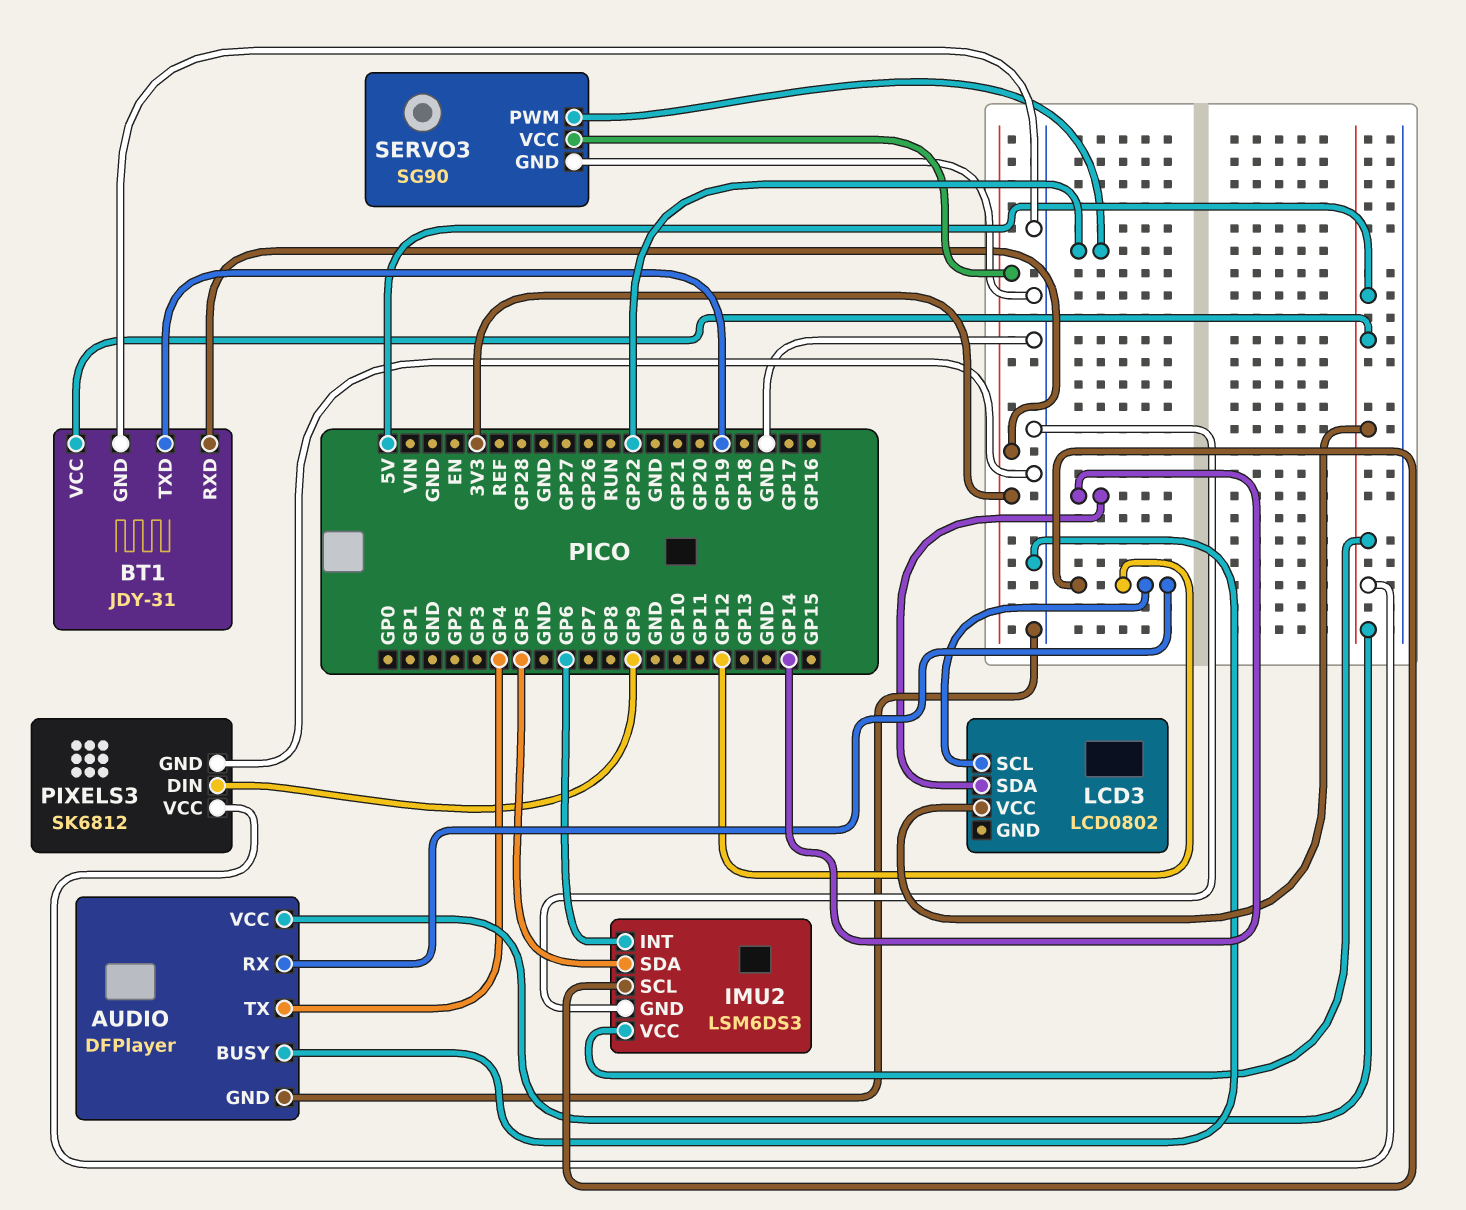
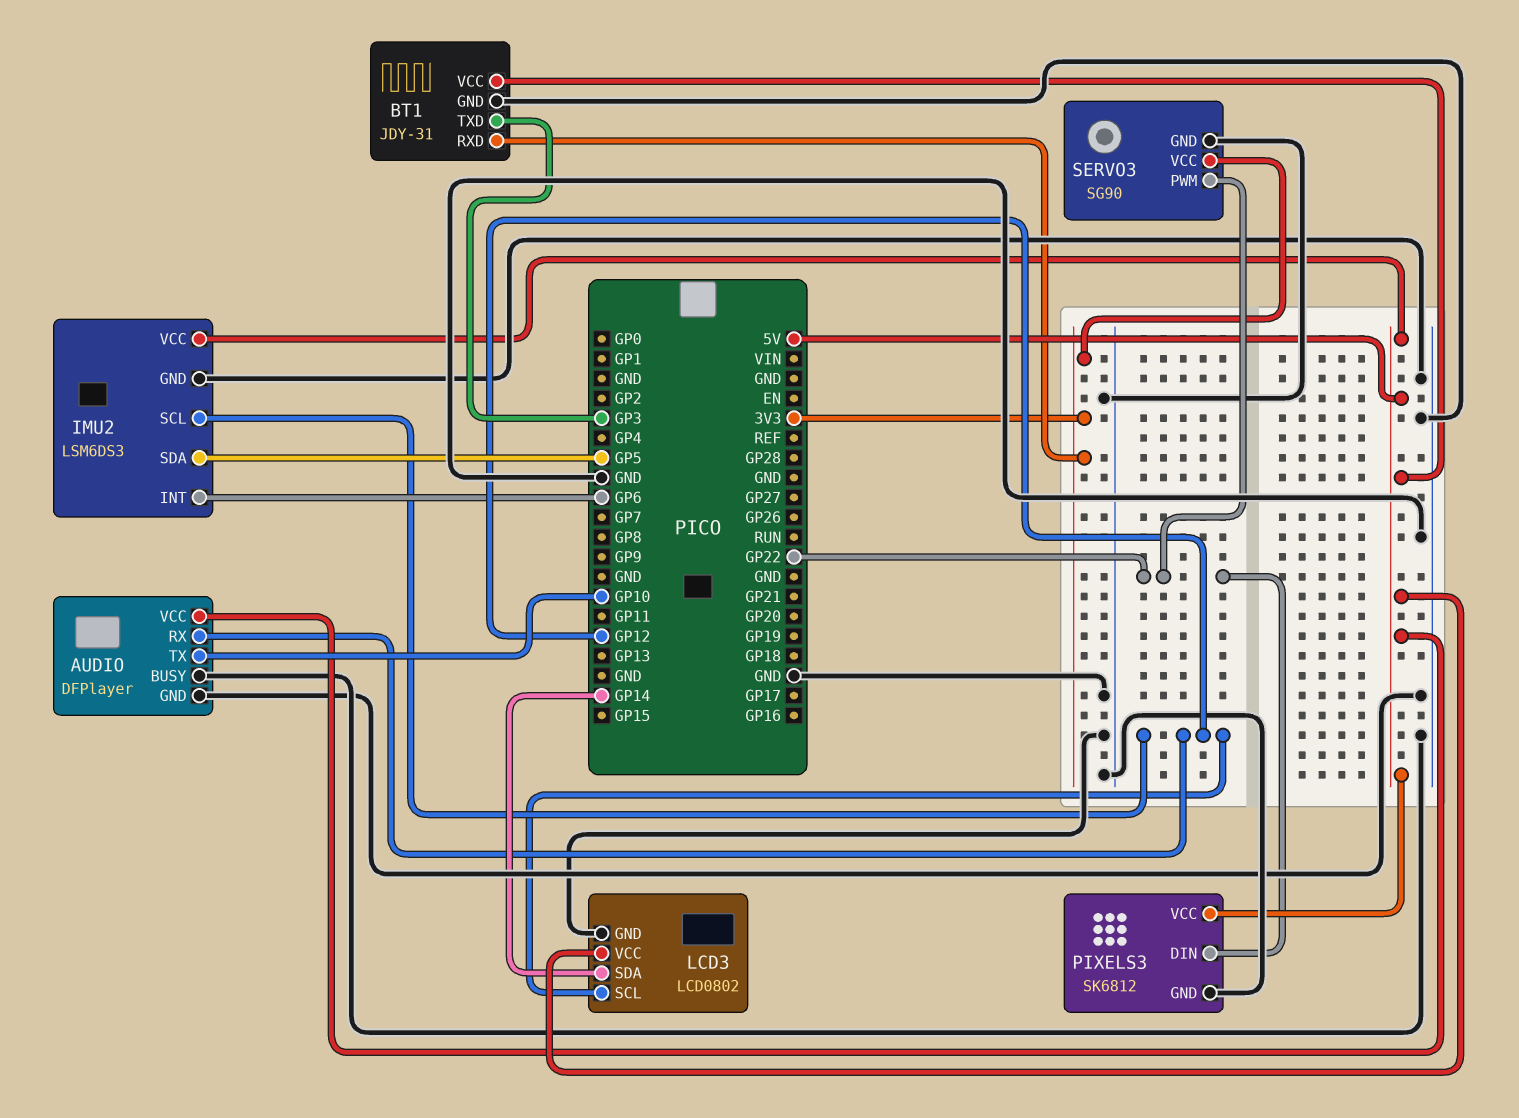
AUDIO pin TX: GP4 -> GP10
BT1 pin TXD: GP19 -> GP3
LCD3 pin GND: none -> GND
PIXELS3 pin DIN: GP9 -> GP22

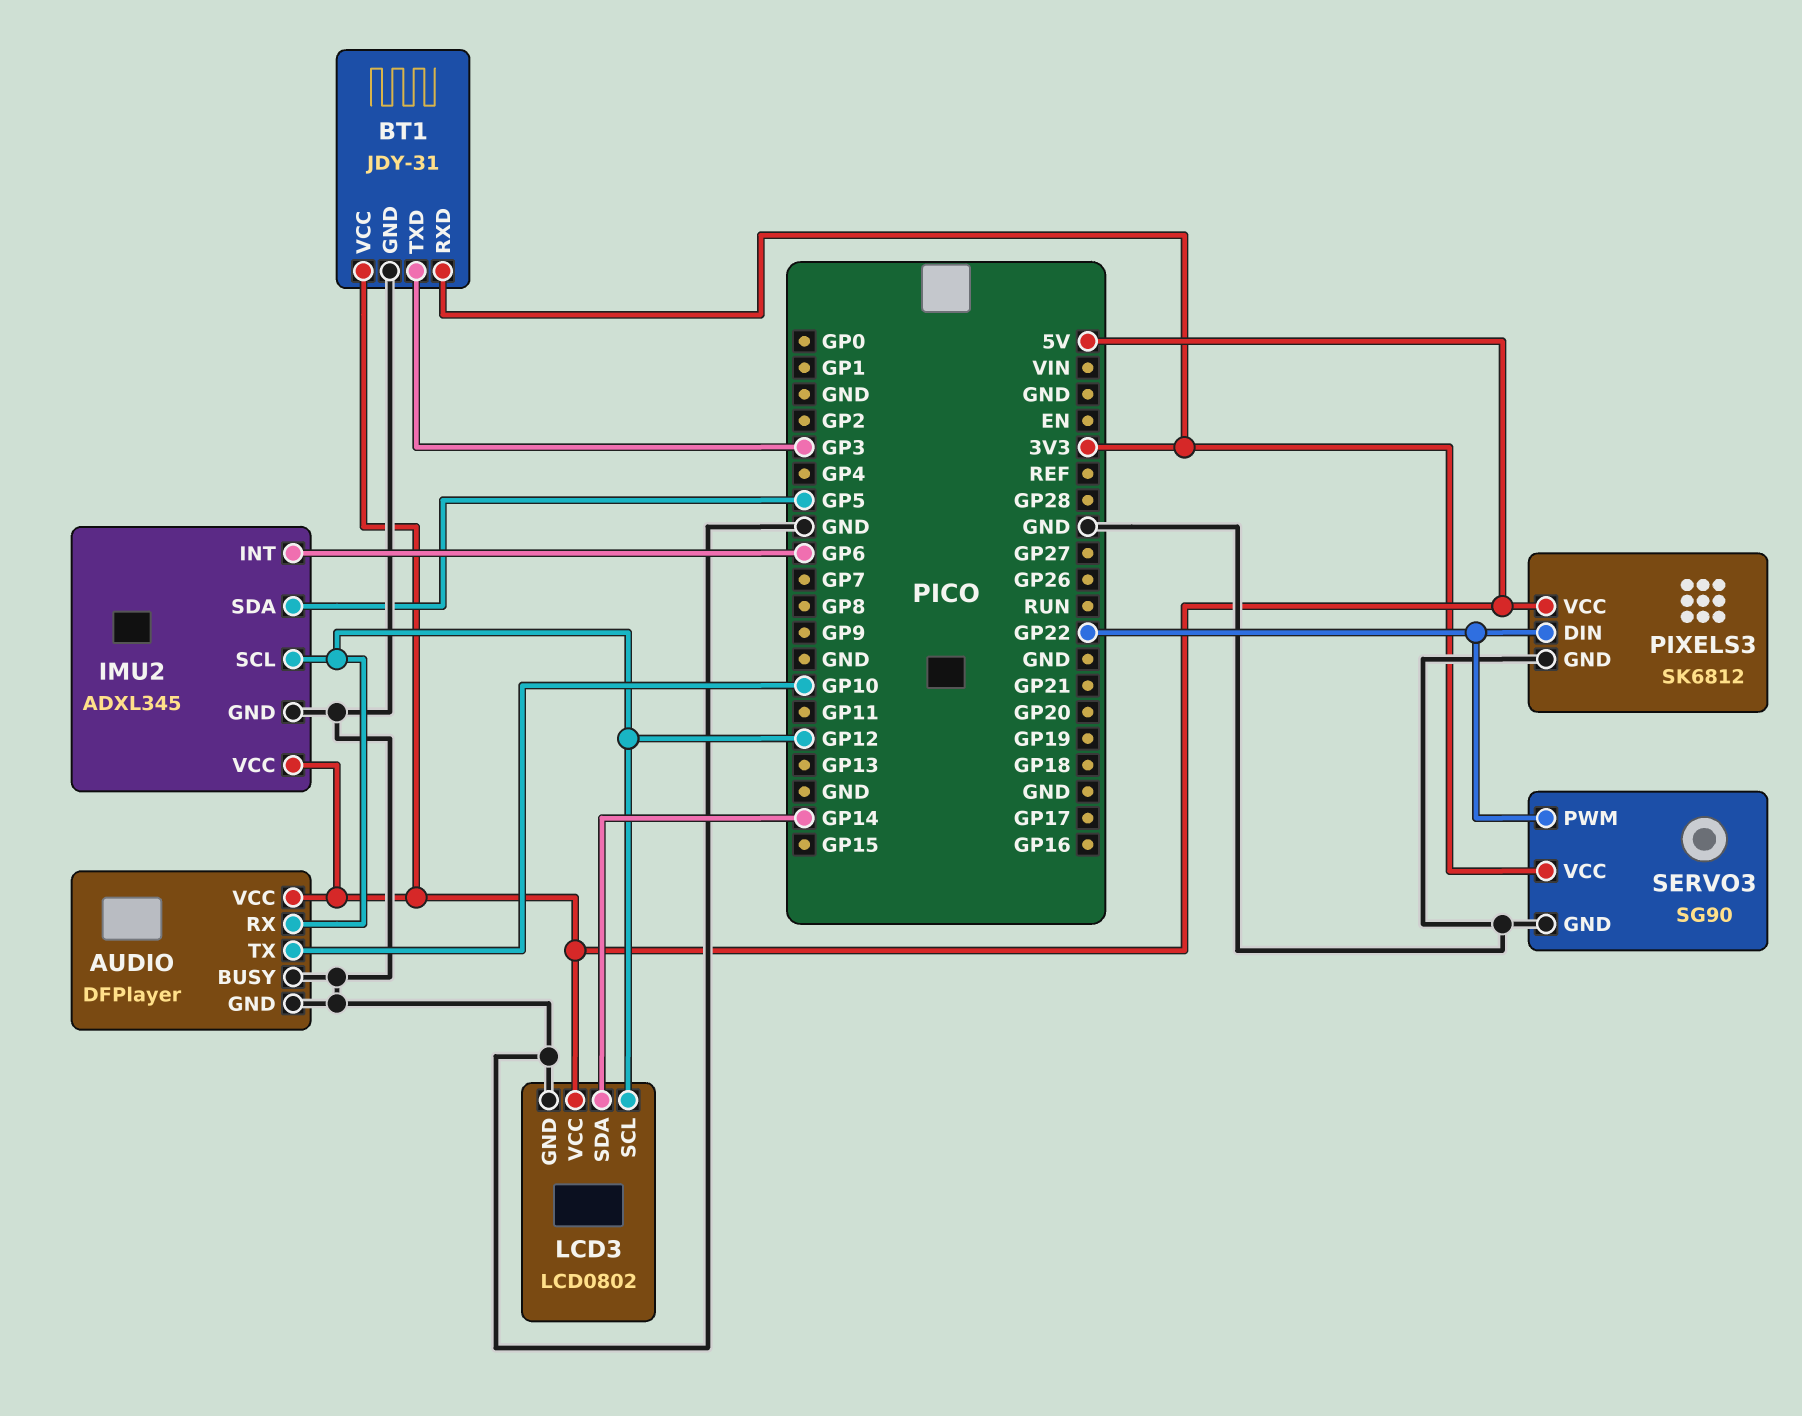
IMU2: LSM6DS3 -> ADXL345

